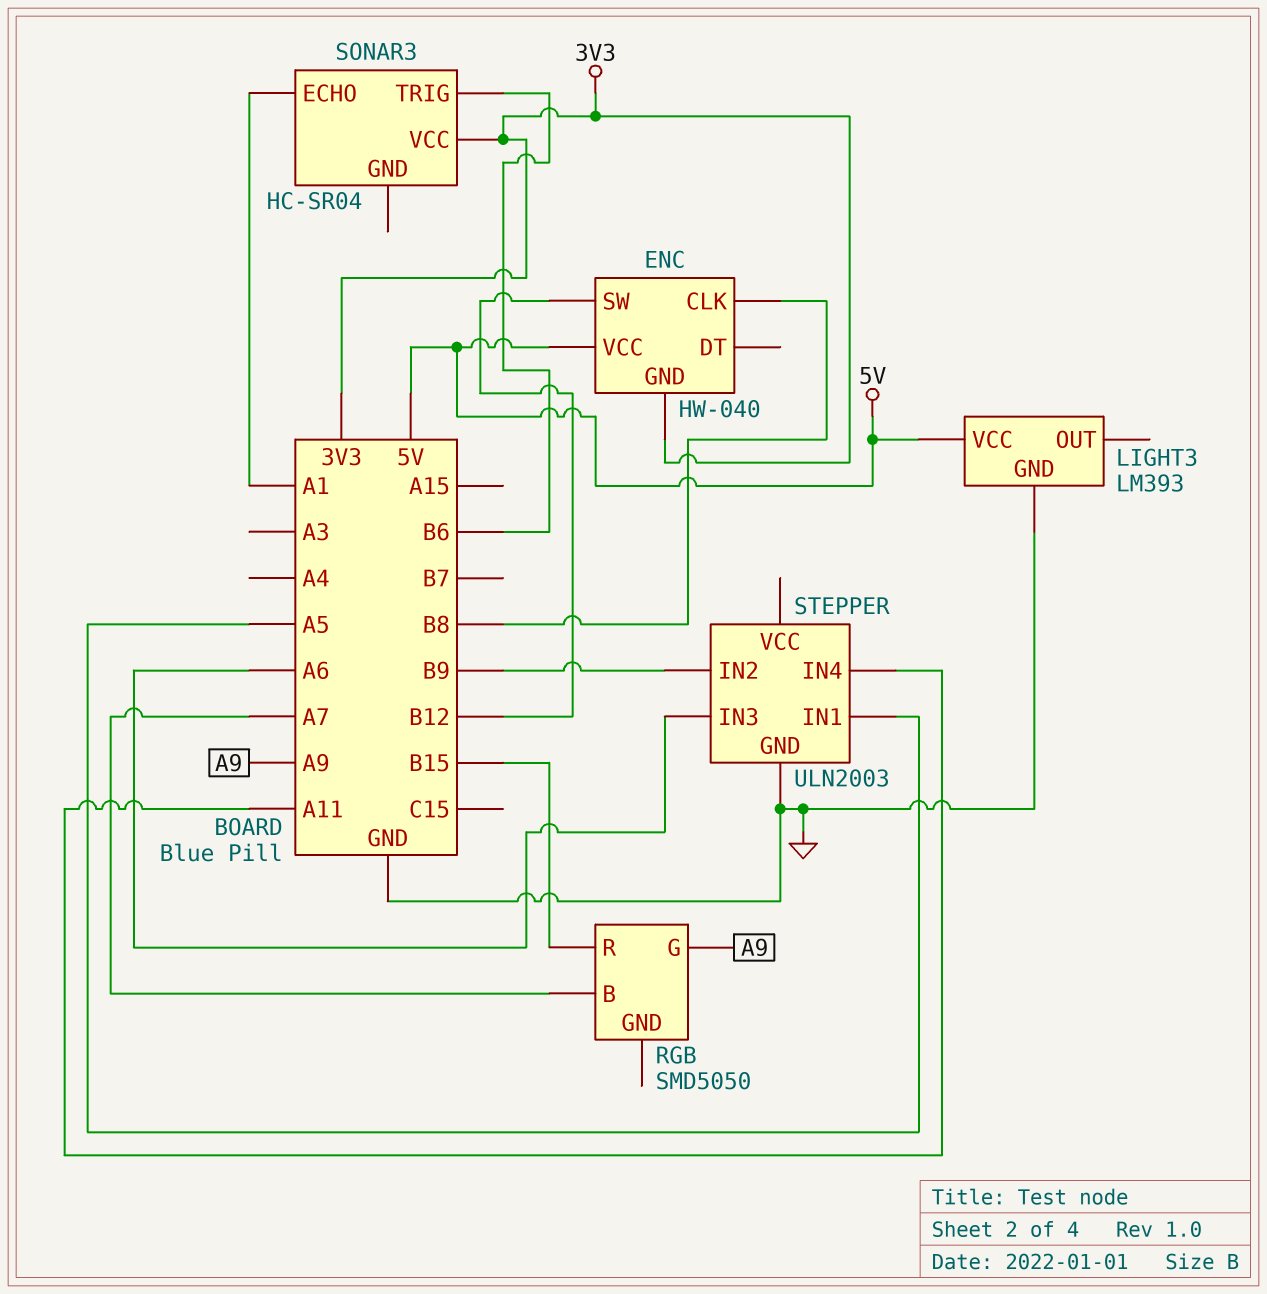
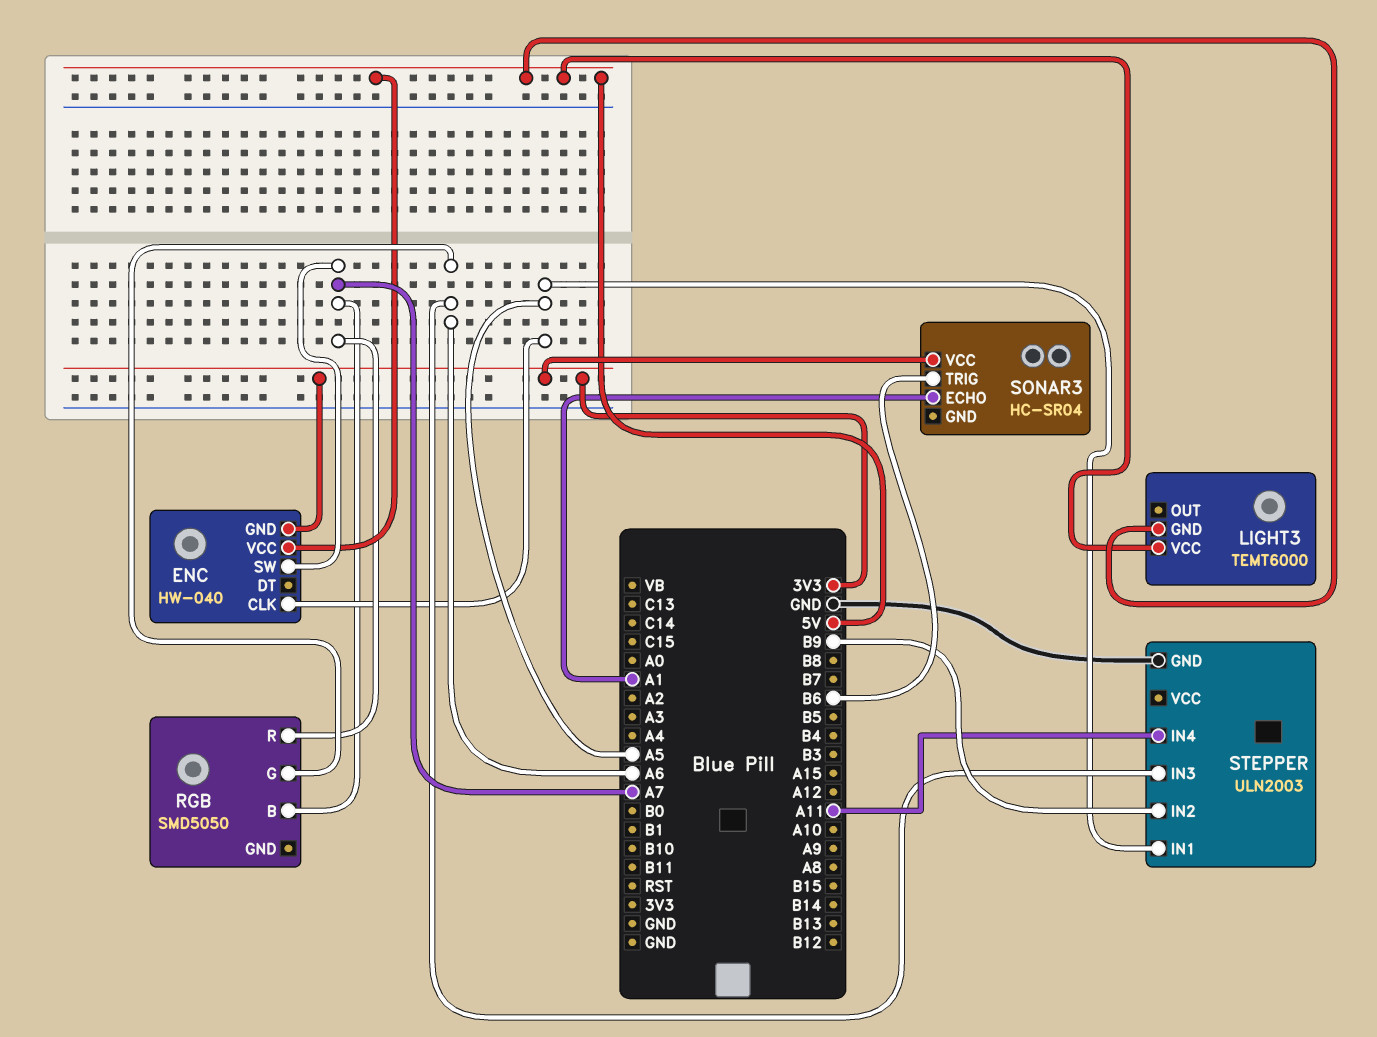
ENC pin CLK: B8 -> A5
ENC pin SW: B12 -> A7
LIGHT3: LM393 -> TEMT6000
LIGHT3 pin GND: GND -> 5V
RGB pin G: A9 -> A6
RGB pin R: B15 -> A7

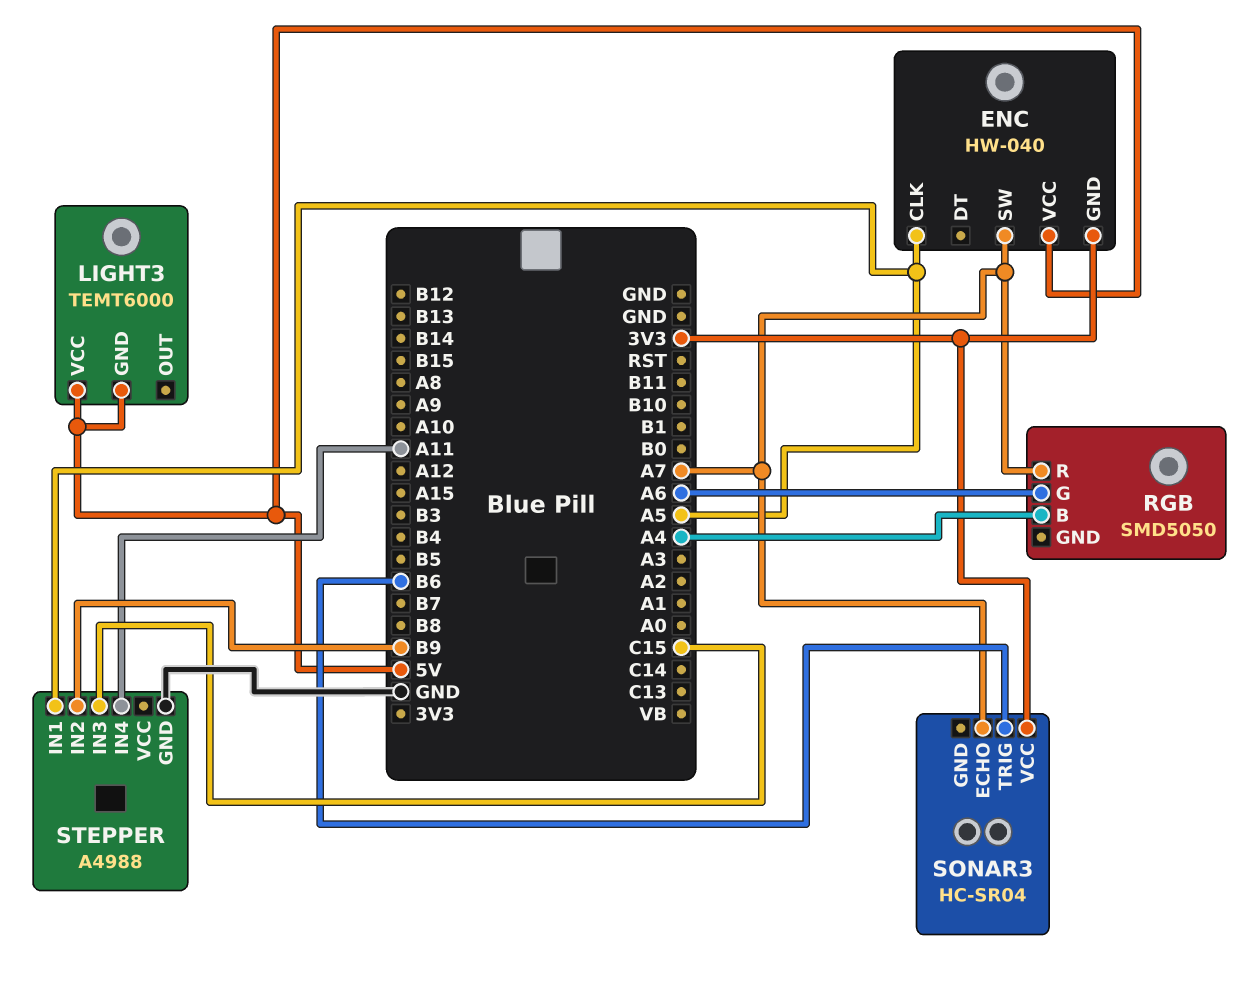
RGB pin B: A7 -> A4
SONAR3 pin ECHO: A1 -> A7
STEPPER: ULN2003 -> A4988
STEPPER pin IN3: A6 -> C15

